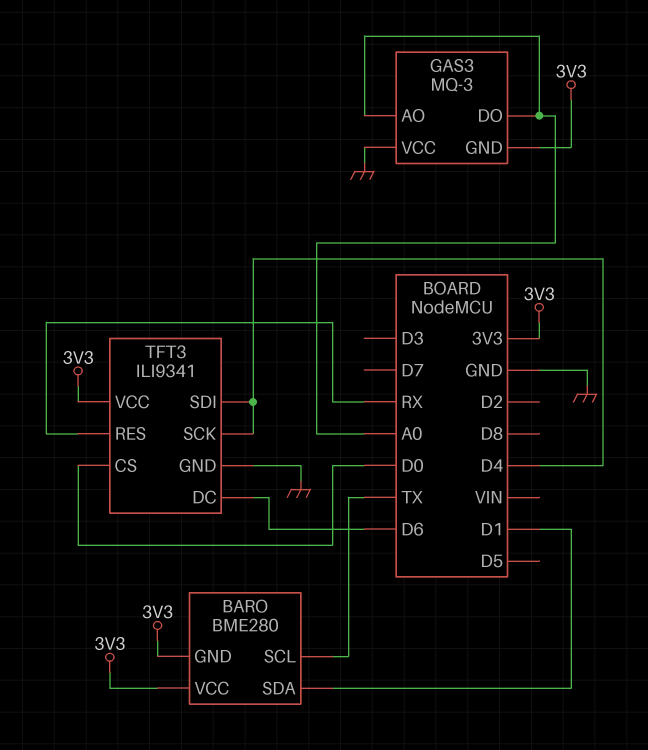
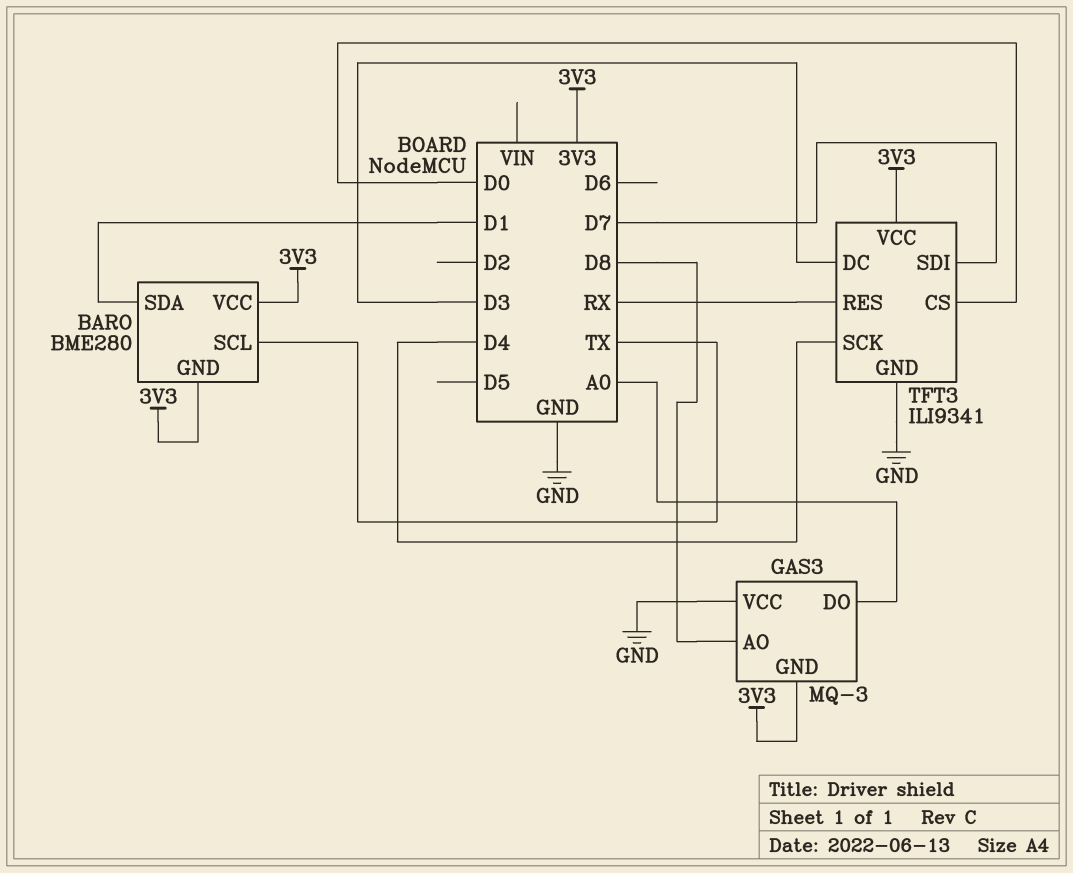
GAS3 pin AO: A0 -> D8
TFT3 pin DC: D6 -> D3
TFT3 pin SDI: D4 -> D7

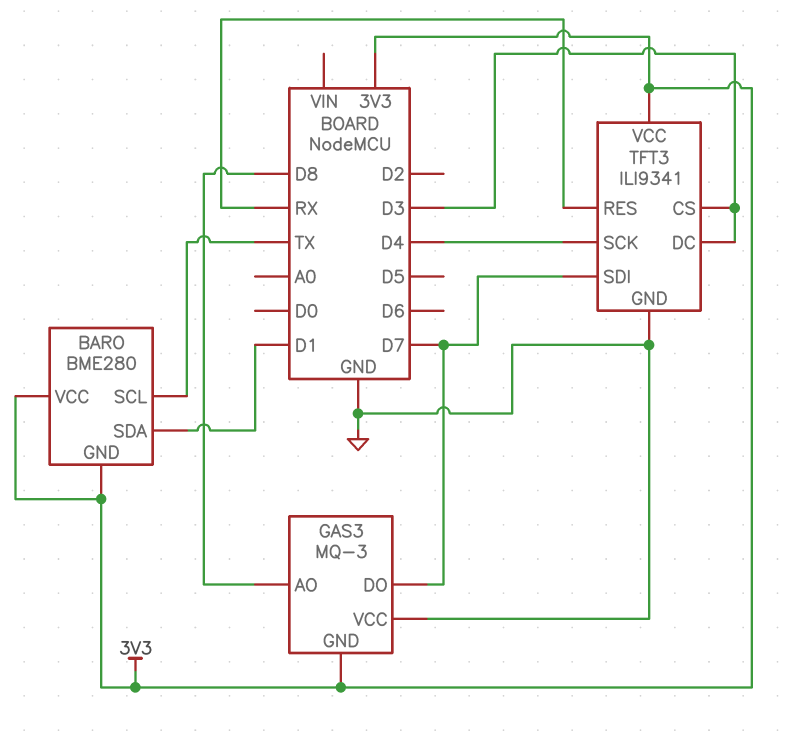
GAS3 pin DO: A0 -> D7
TFT3 pin CS: D0 -> D3

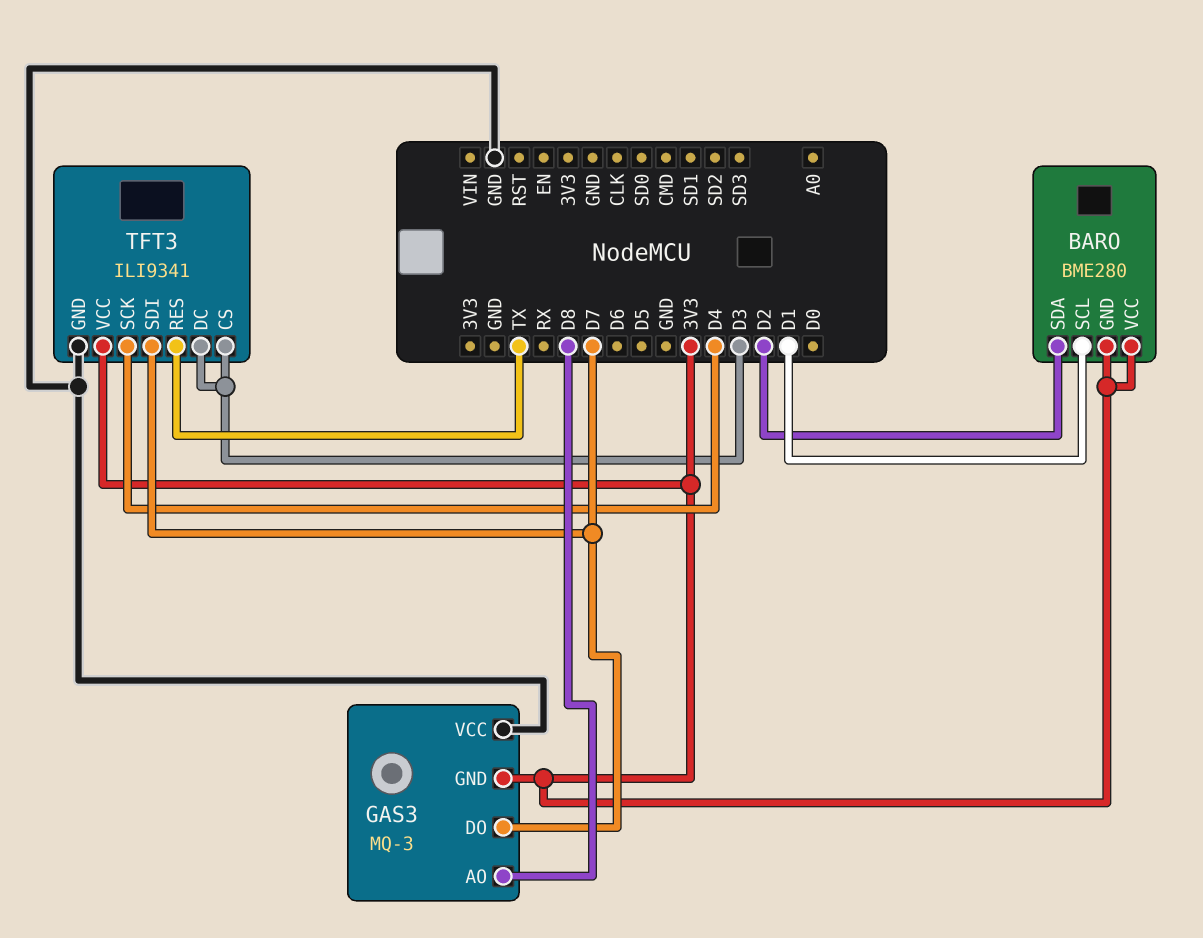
BARO pin SCL: TX -> D1
BARO pin SDA: D1 -> D2
TFT3 pin RES: RX -> TX

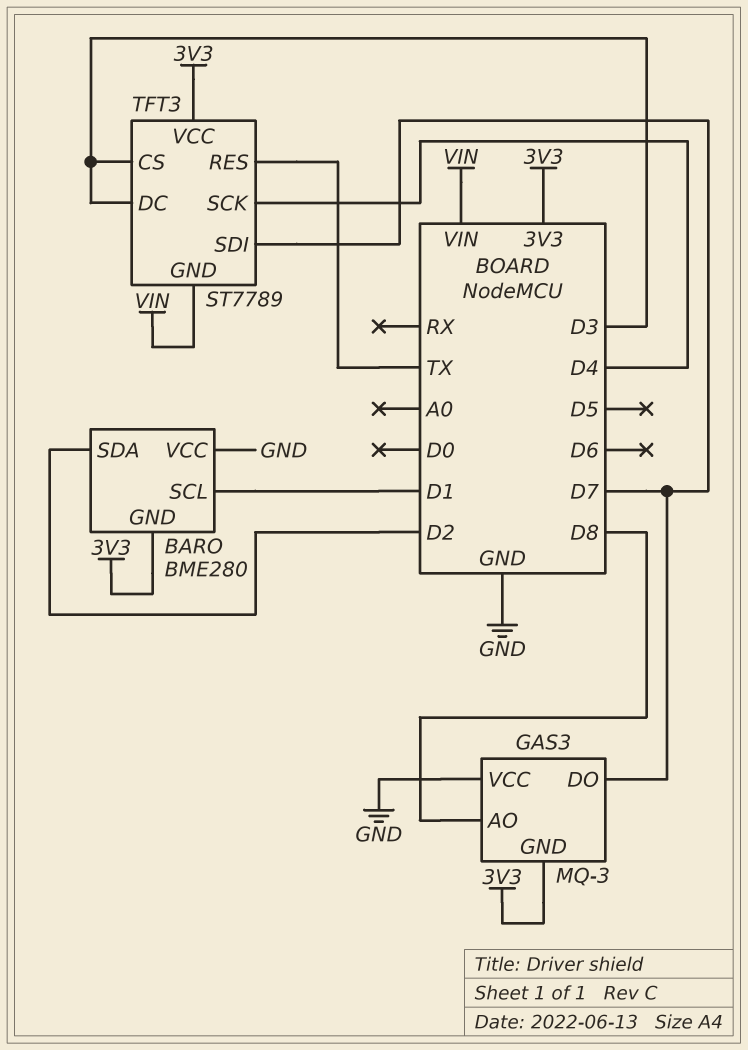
BARO pin VCC: 3V3 -> GND
TFT3: ILI9341 -> ST7789
TFT3 pin GND: GND -> VIN

